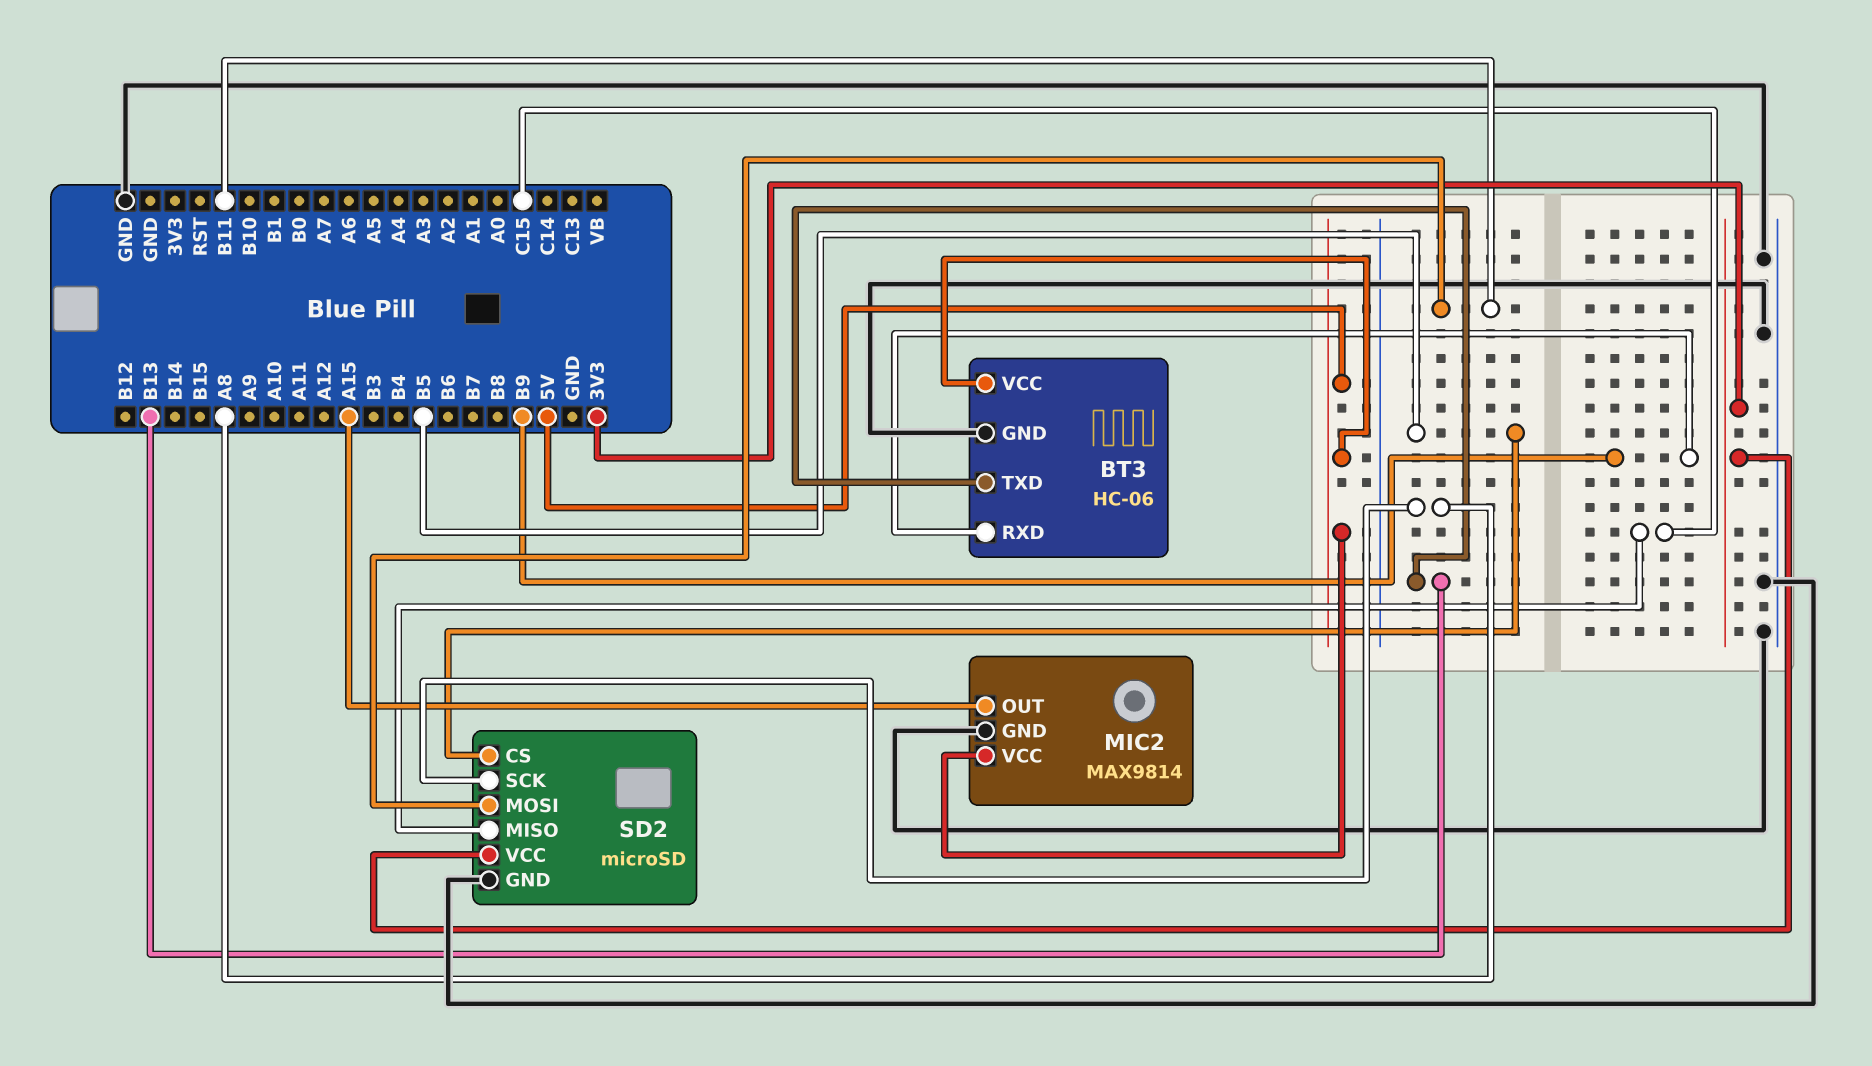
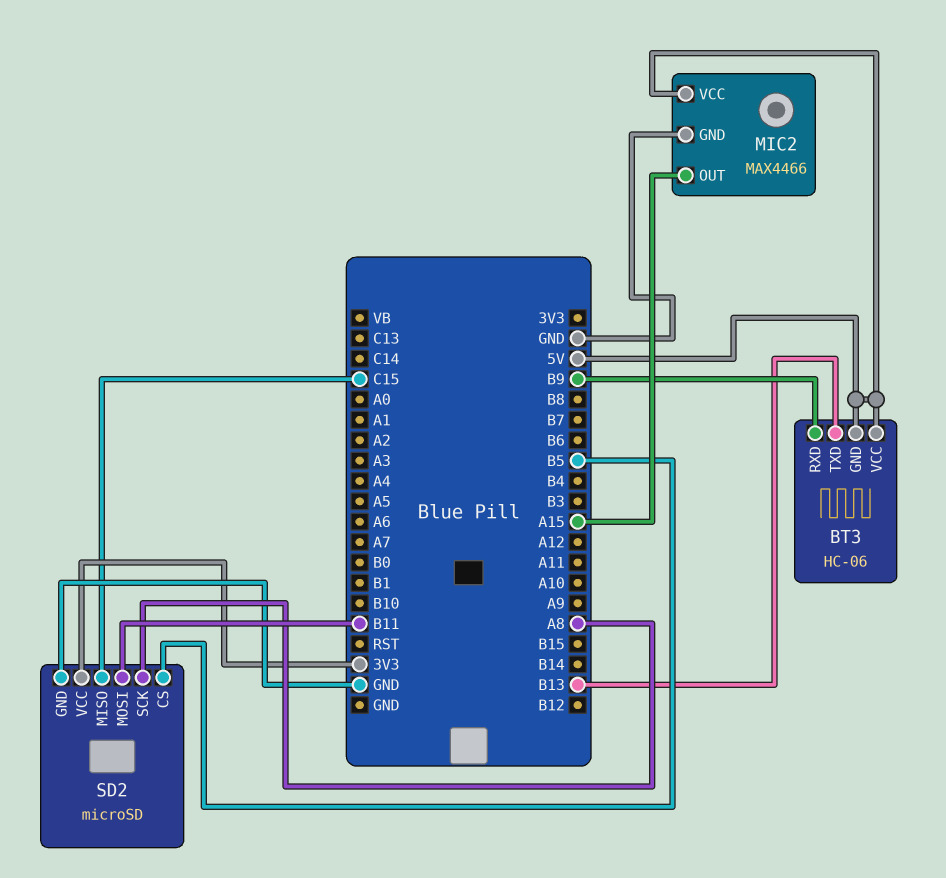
BT3 pin GND: GND -> 5V
MIC2: MAX9814 -> MAX4466

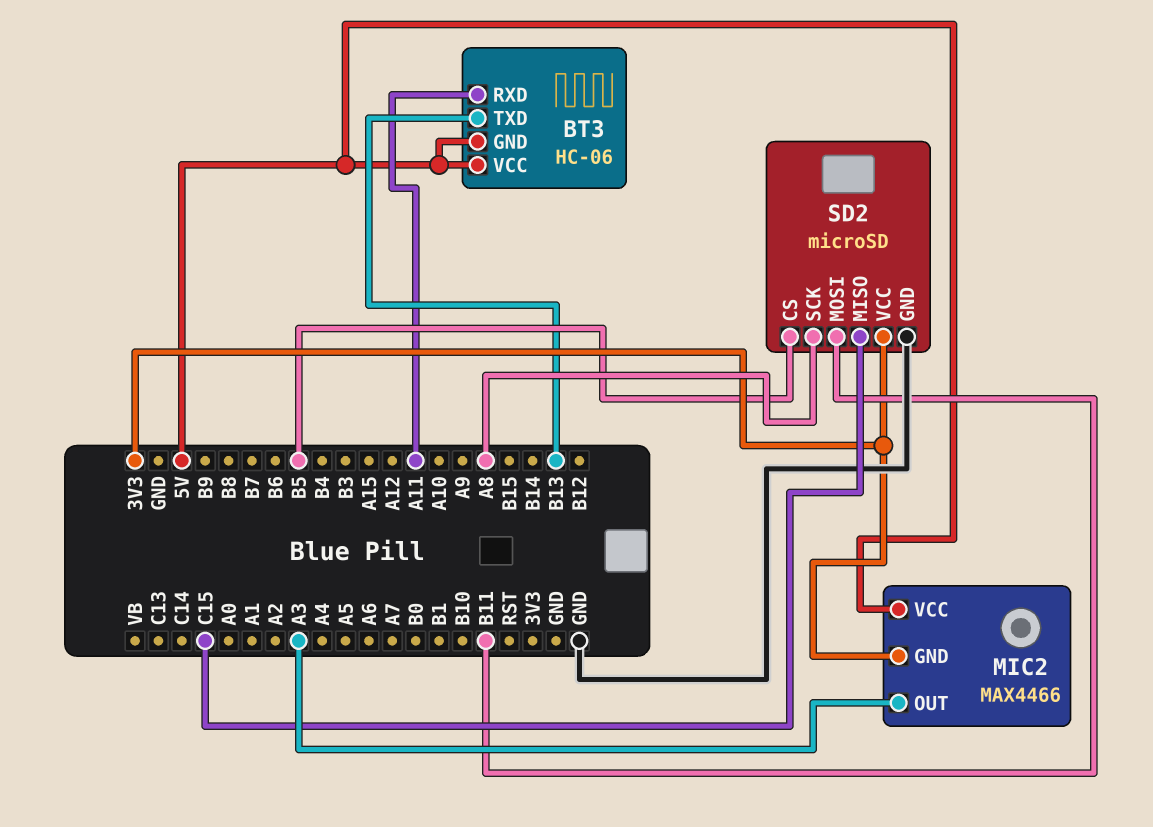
BT3 pin RXD: B9 -> A11
MIC2 pin GND: GND -> 3V3
MIC2 pin OUT: A15 -> A3

